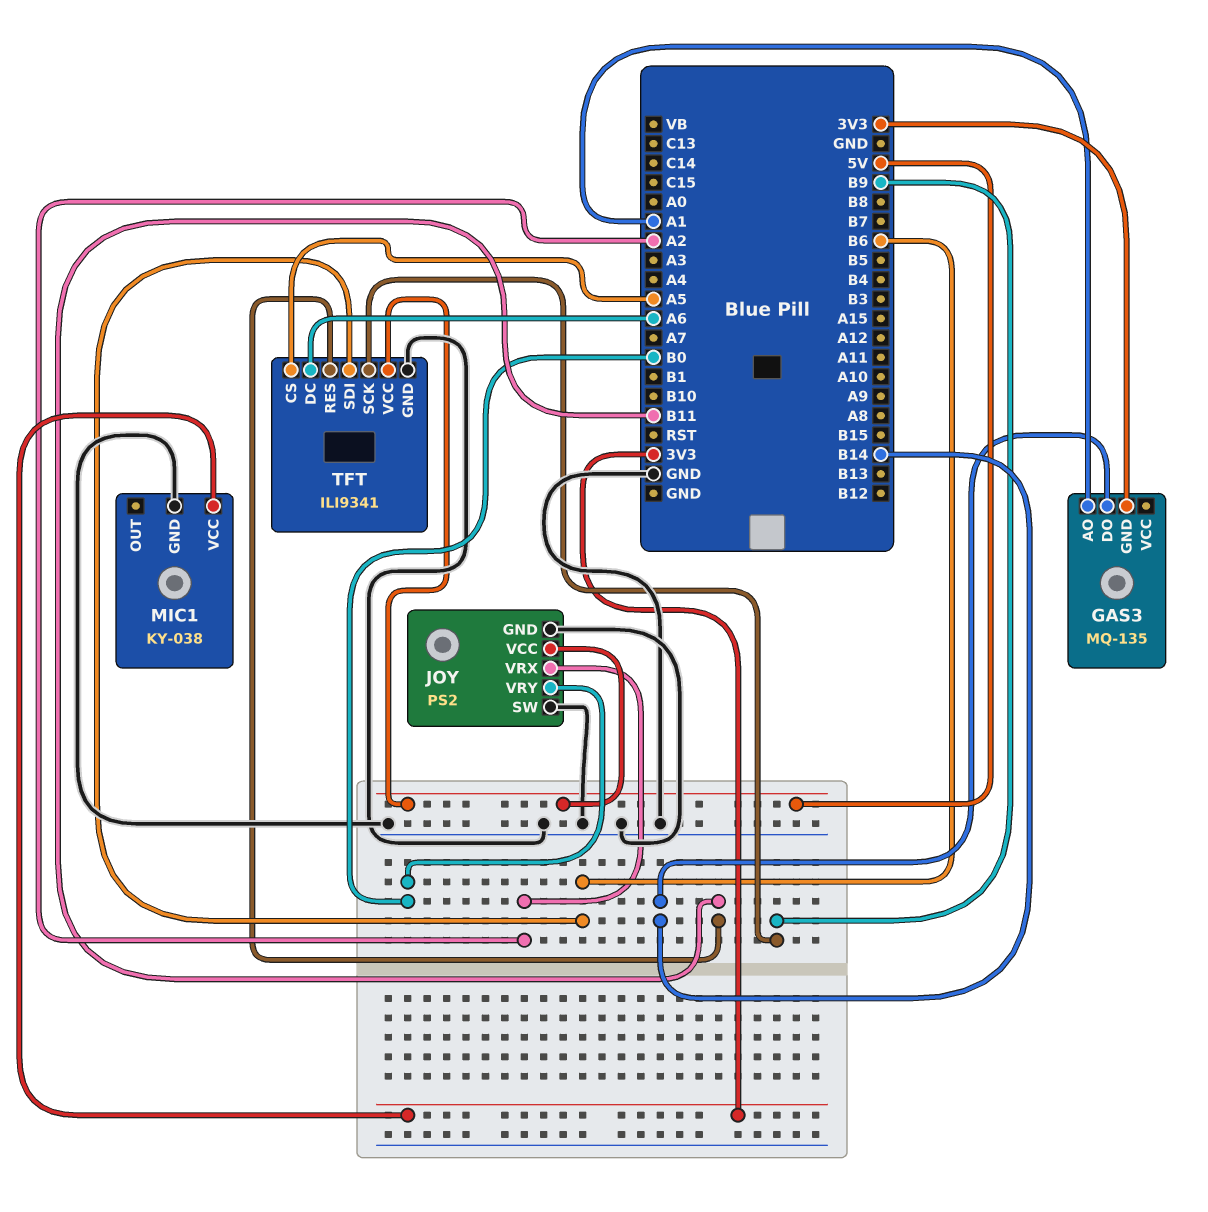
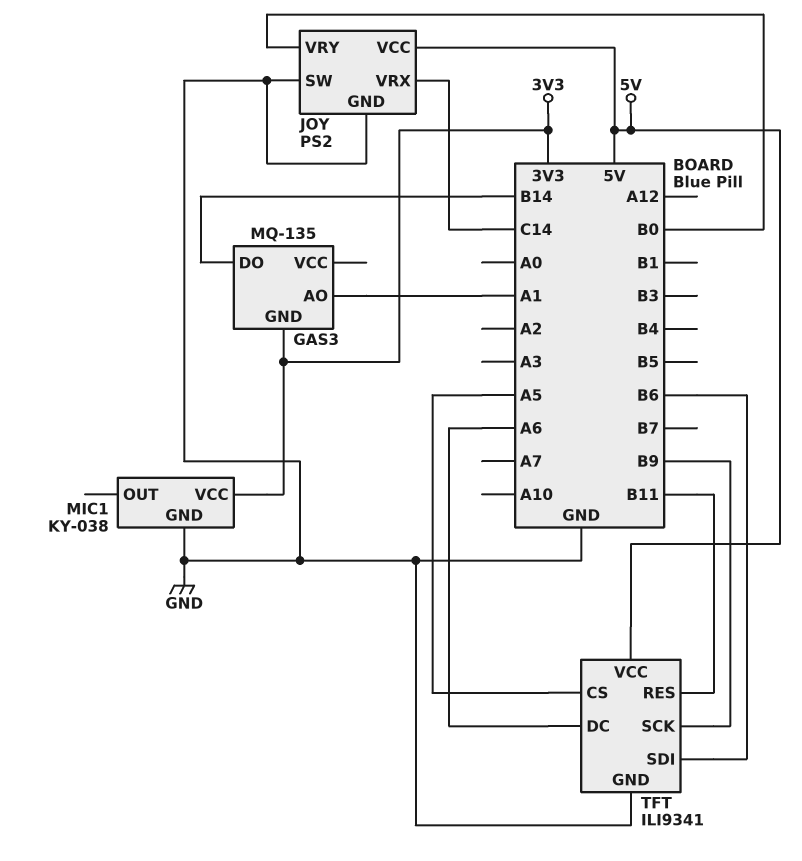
JOY pin VRX: A2 -> C14

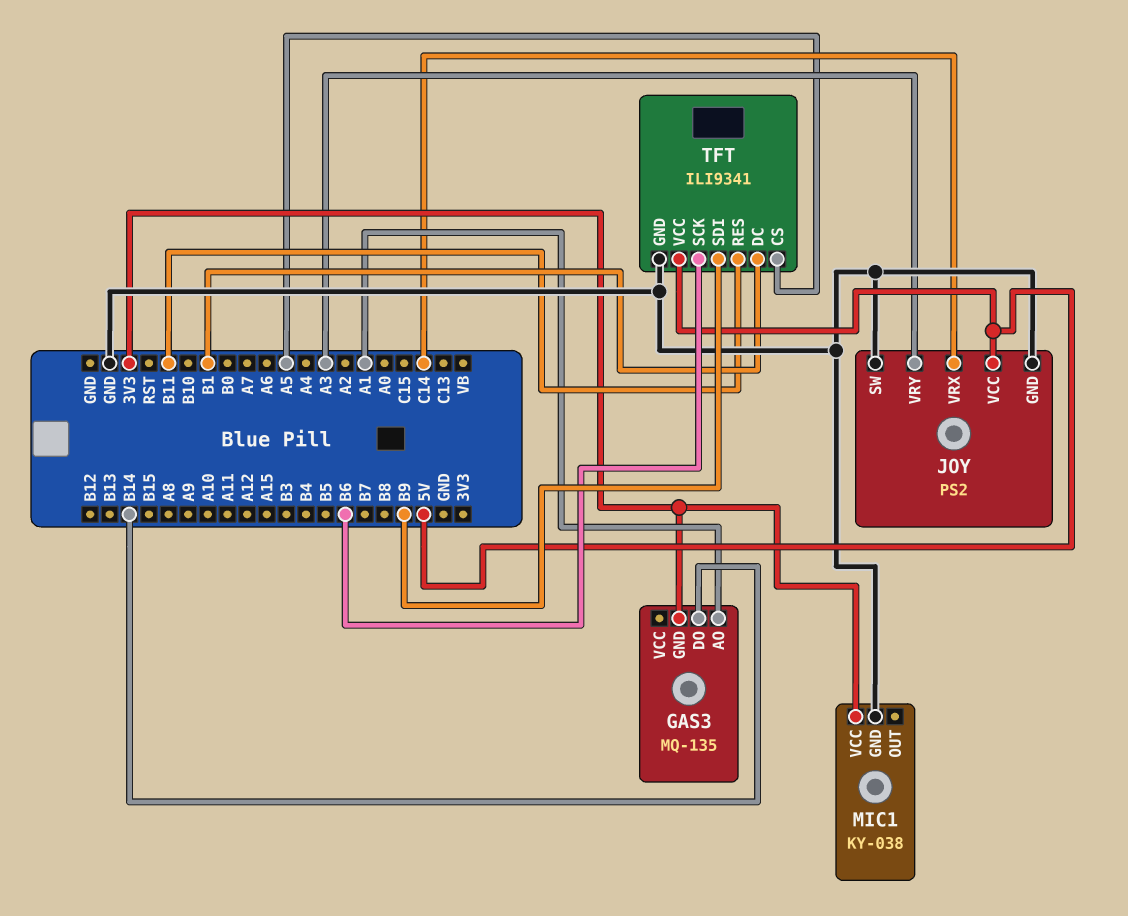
JOY pin VRY: B0 -> A3
TFT pin DC: A6 -> B1
TFT pin SCK: B9 -> B6
TFT pin SDI: B6 -> B9

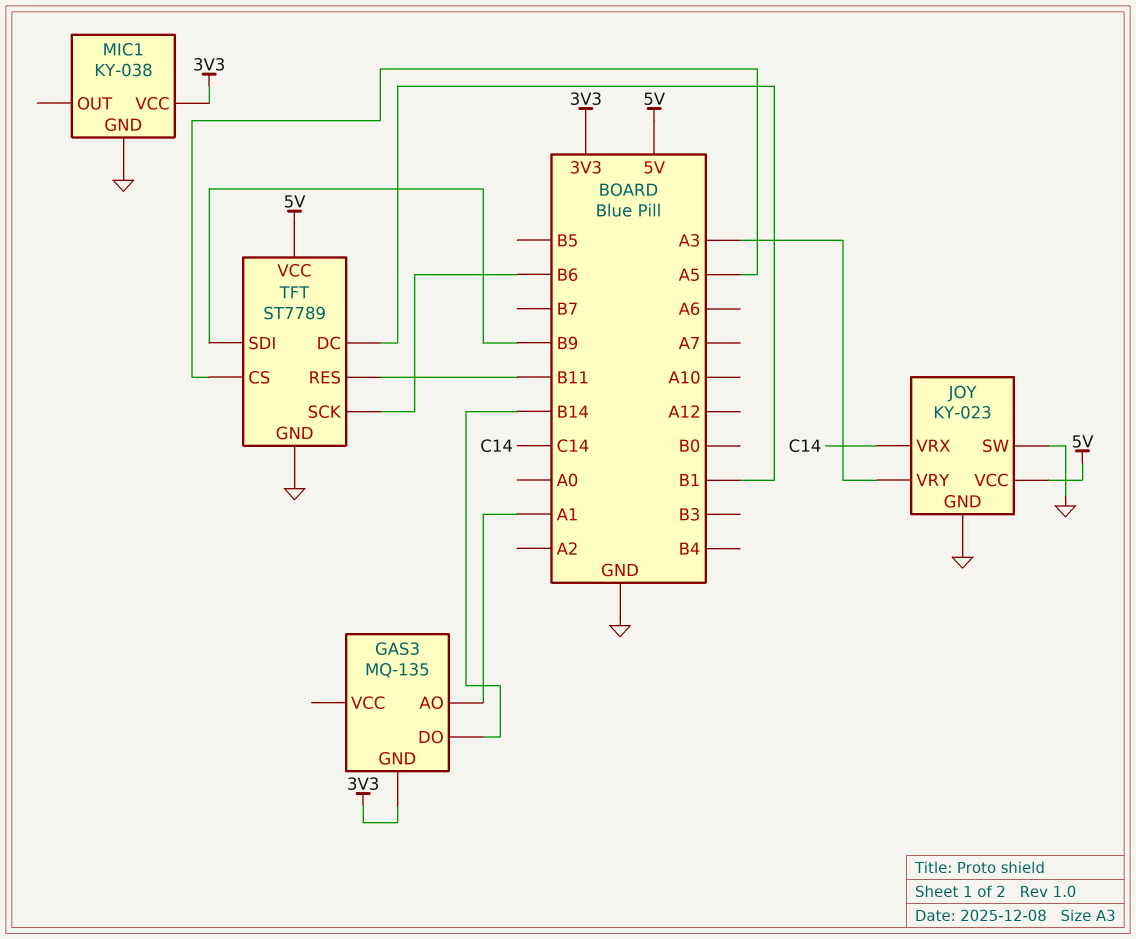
JOY: PS2 -> KY-023
TFT: ILI9341 -> ST7789

